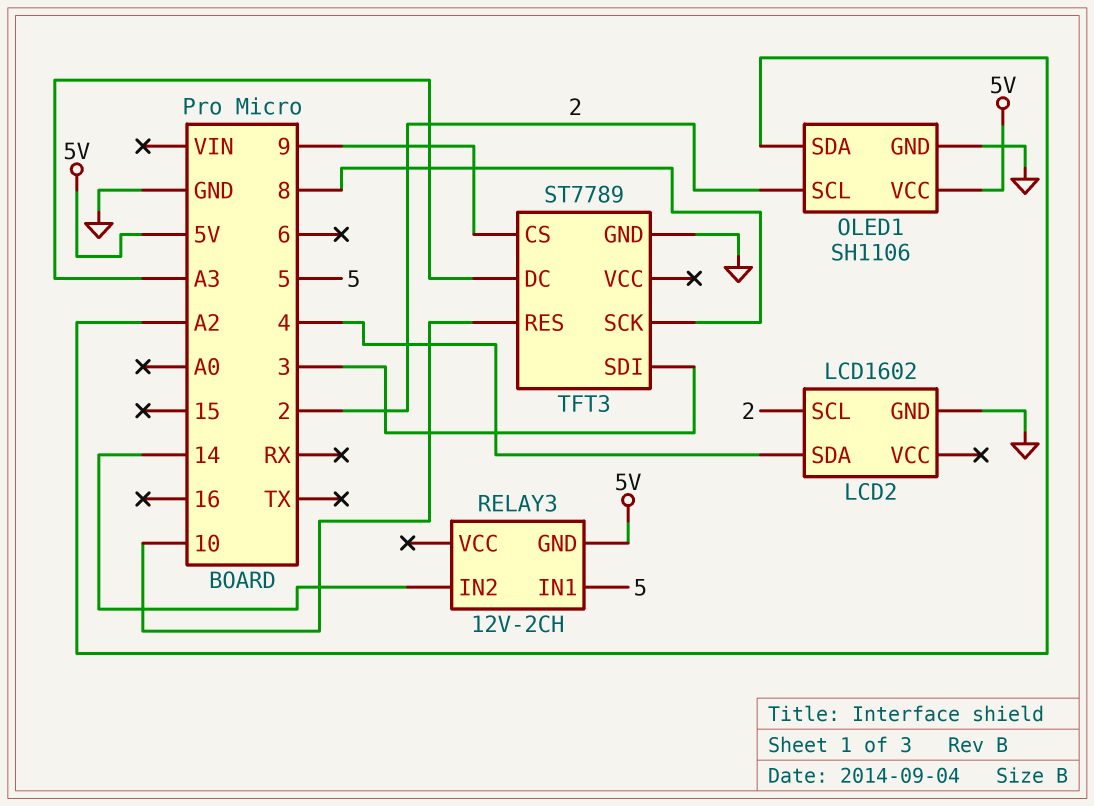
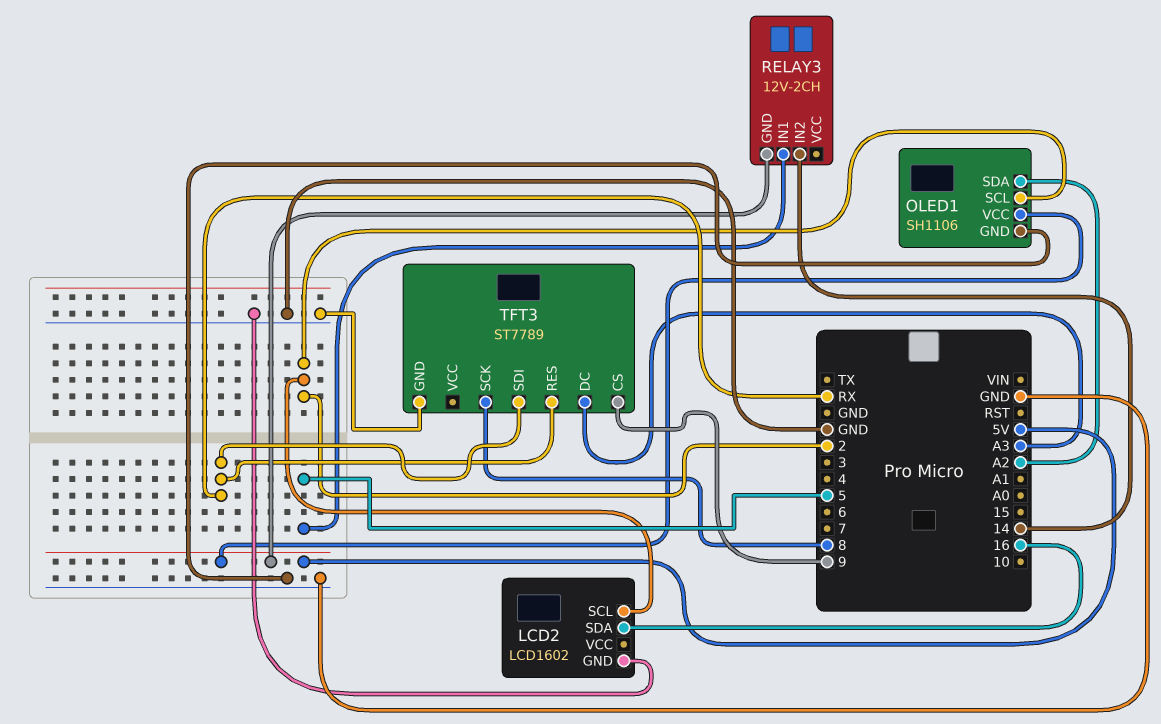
LCD2 pin SDA: 4 -> 16
TFT3 pin RES: 10 -> RX
TFT3 pin SDI: 3 -> RX

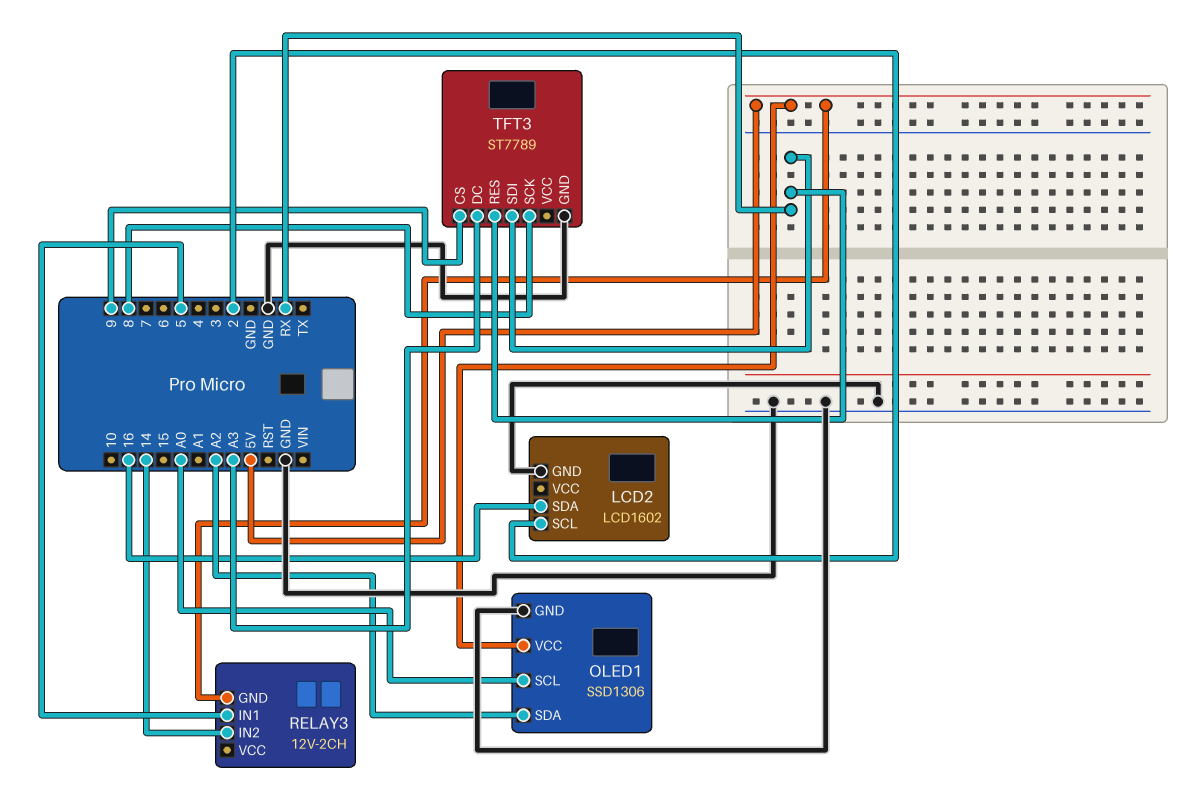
OLED1: SH1106 -> SSD1306
OLED1 pin SCL: 2 -> A0

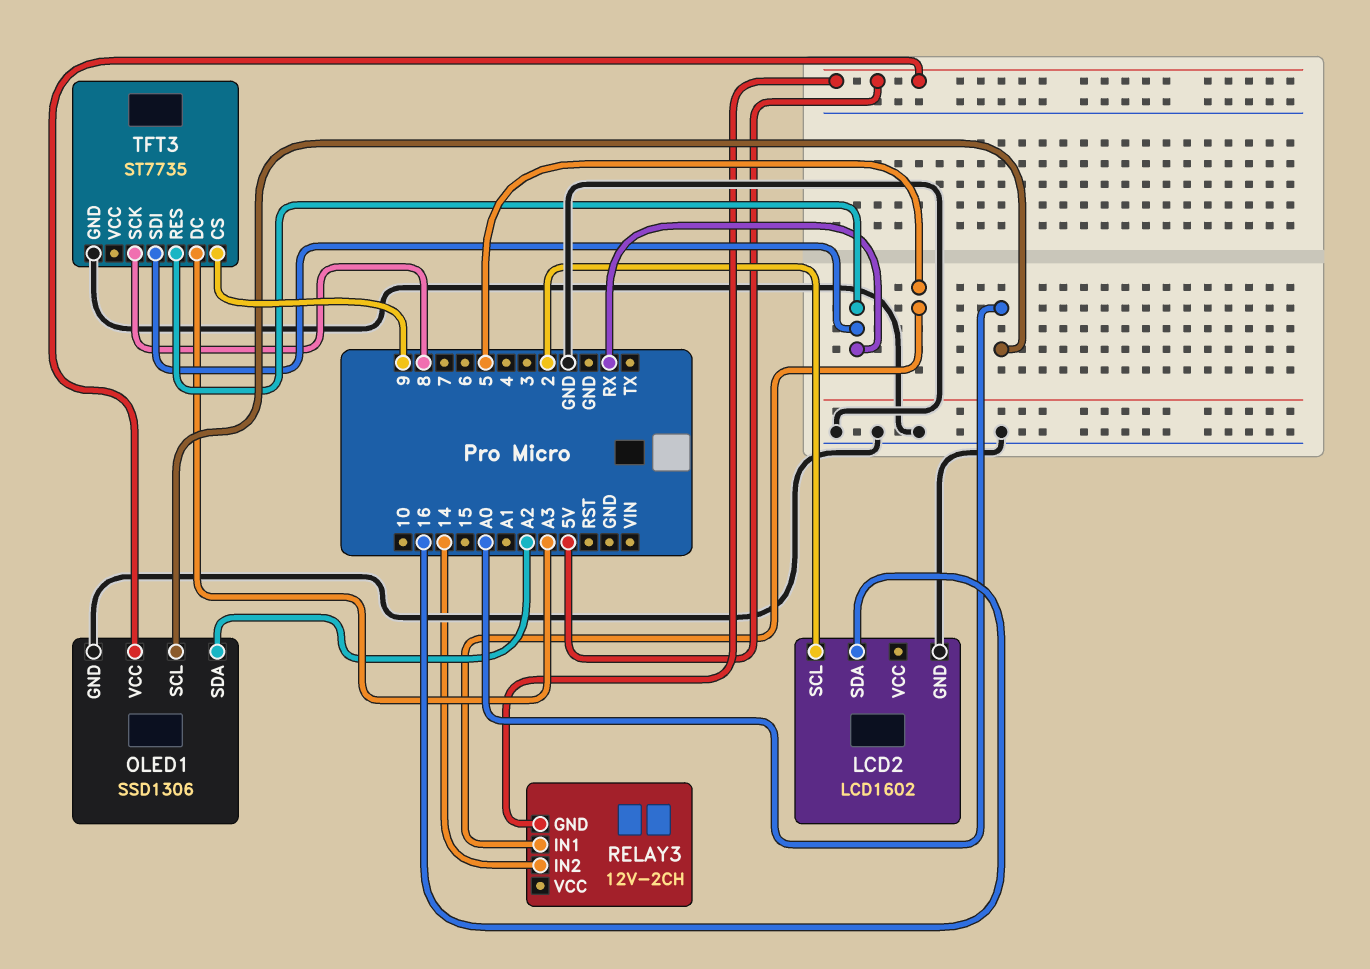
TFT3: ST7789 -> ST7735

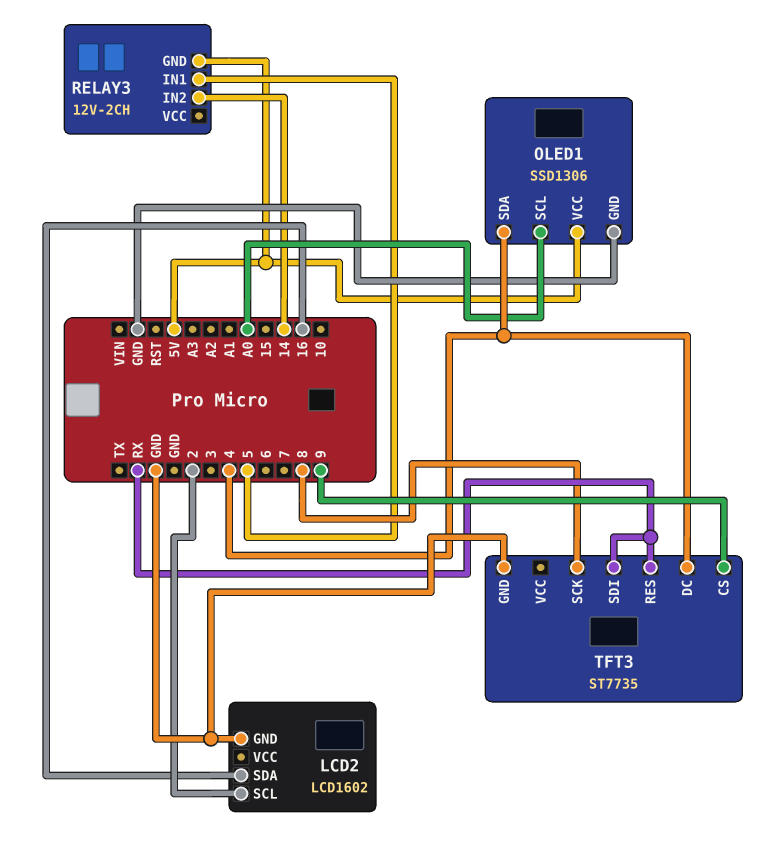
OLED1 pin SDA: A2 -> 4
TFT3 pin DC: A3 -> 4

